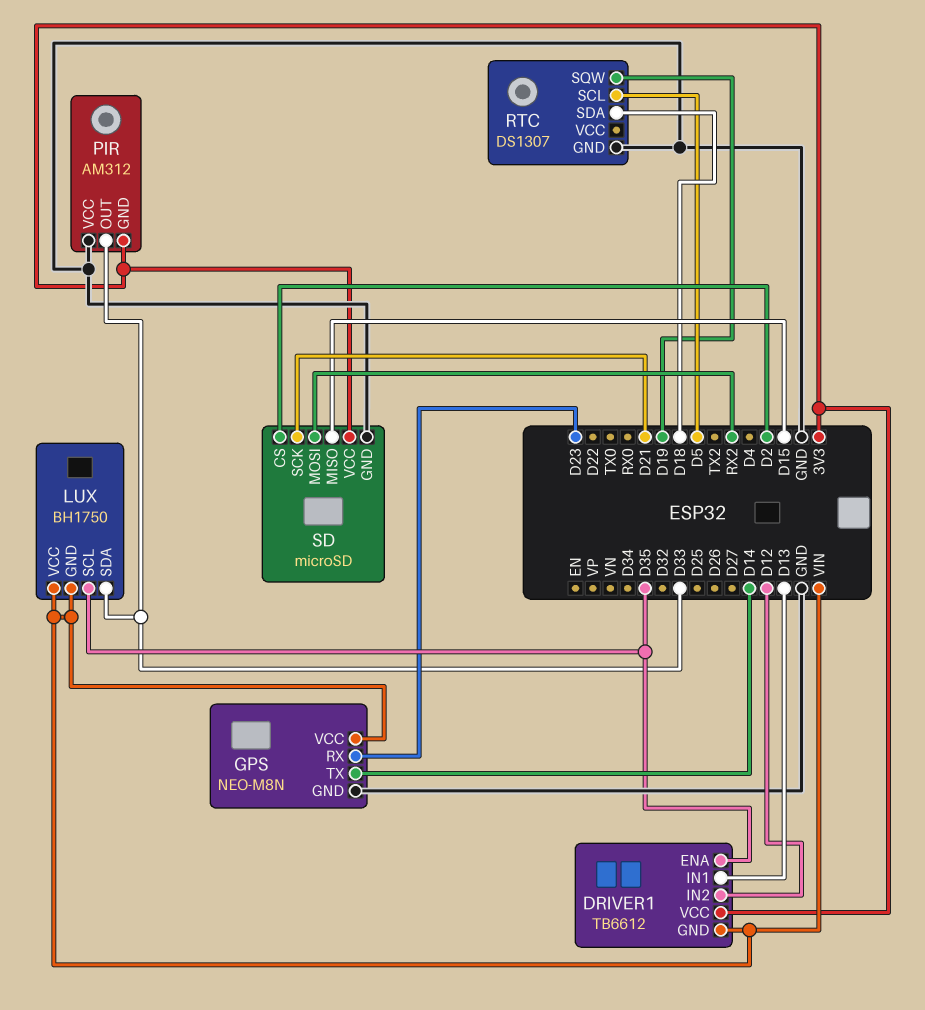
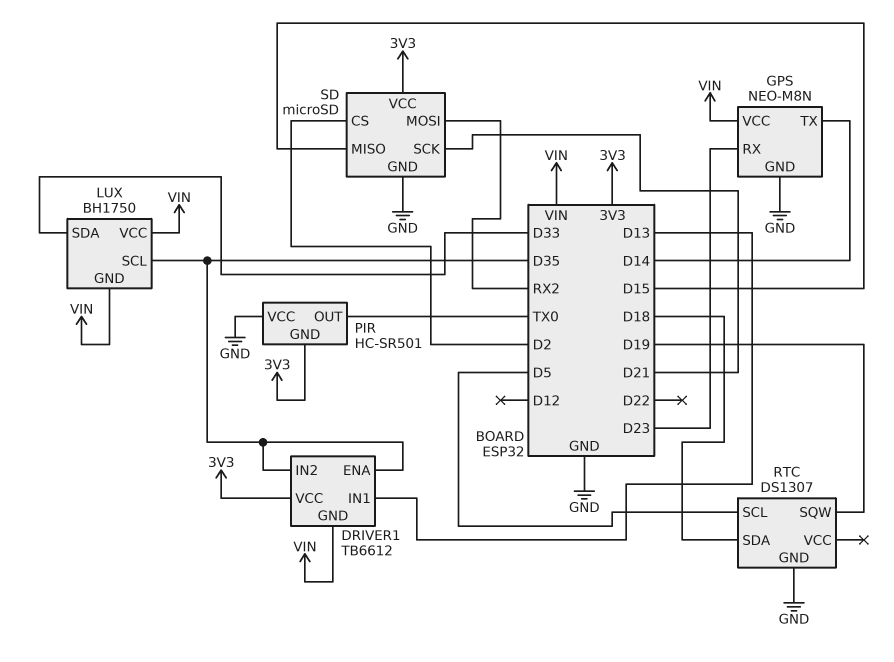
DRIVER1 pin IN2: D12 -> D35
PIR: AM312 -> HC-SR501
PIR pin OUT: D33 -> TX0

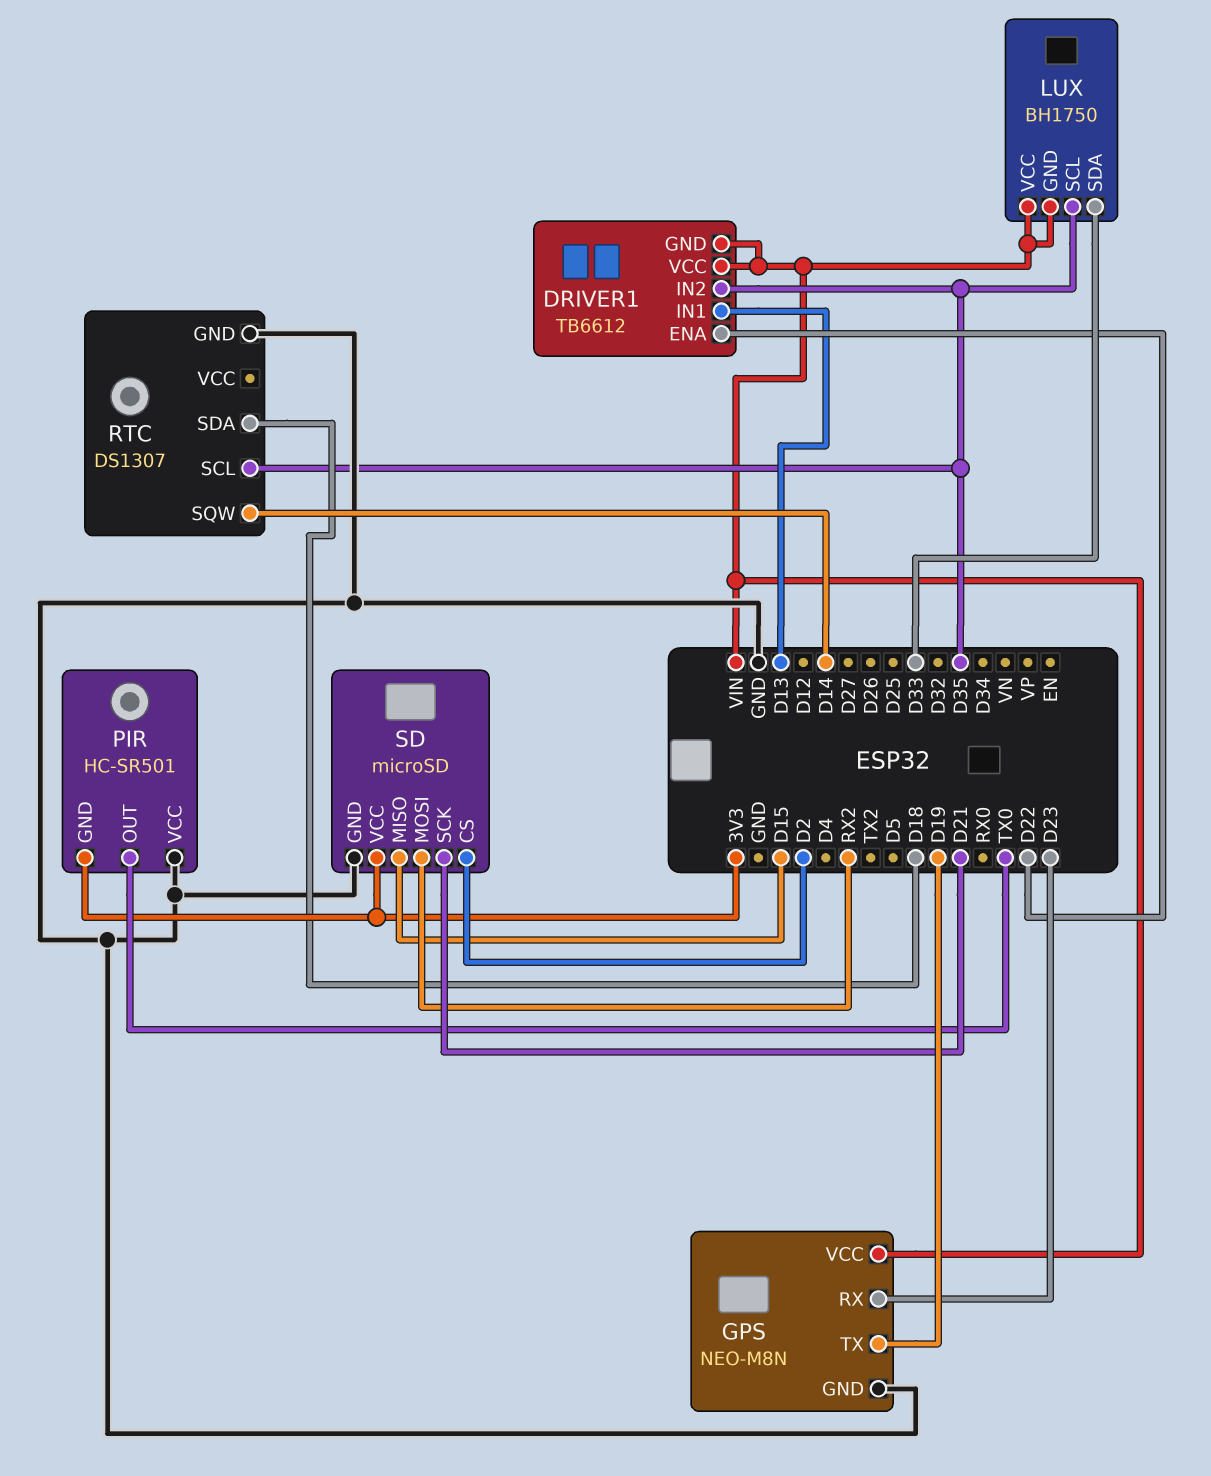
DRIVER1 pin ENA: D35 -> D22
DRIVER1 pin VCC: 3V3 -> VIN
GPS pin TX: D14 -> D19
RTC pin SCL: D5 -> D35
RTC pin SQW: D19 -> D14

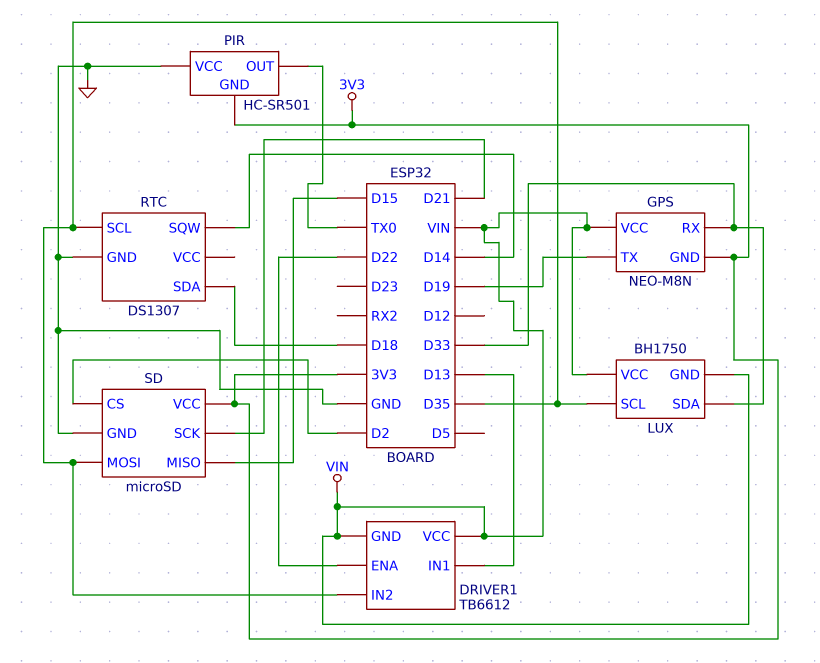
GPS pin GND: GND -> 3V3
GPS pin RX: D23 -> D33
SD pin MOSI: RX2 -> D35

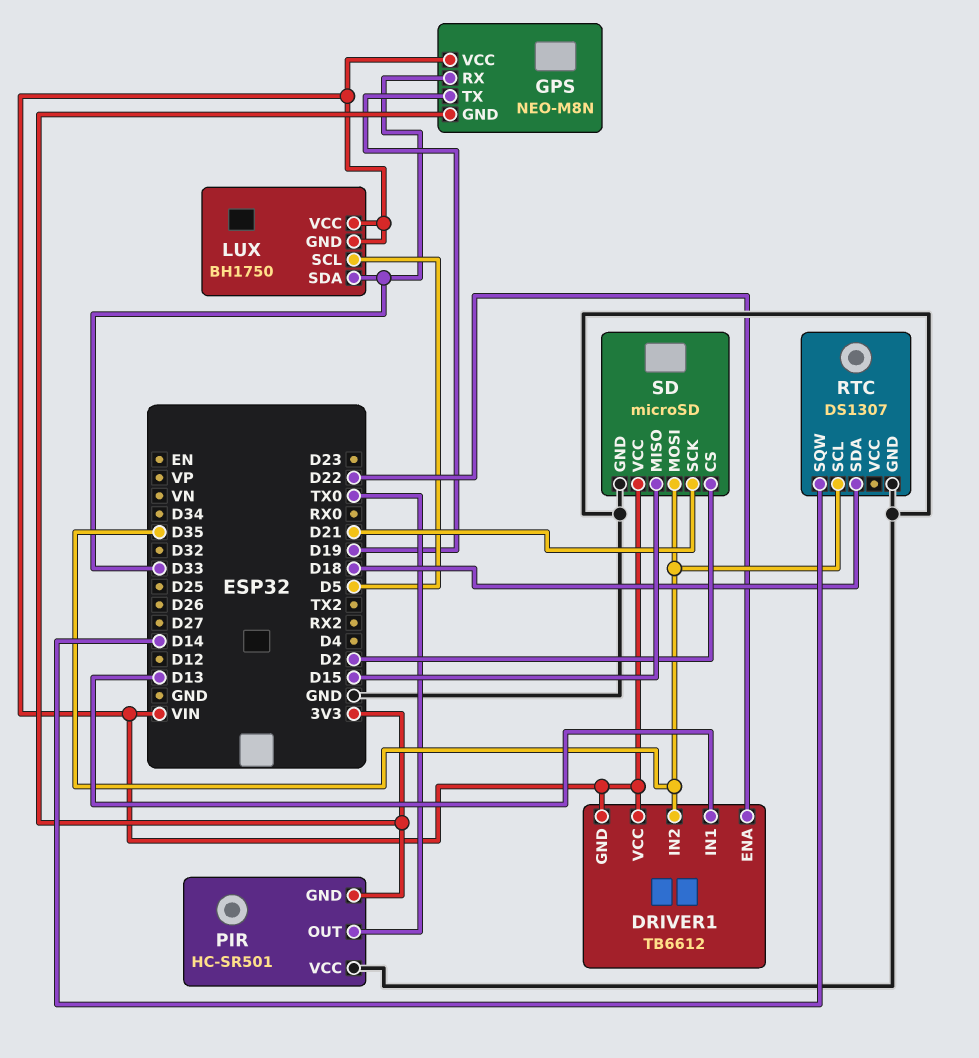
LUX pin SCL: D35 -> D5
SD pin VCC: 3V3 -> VIN

